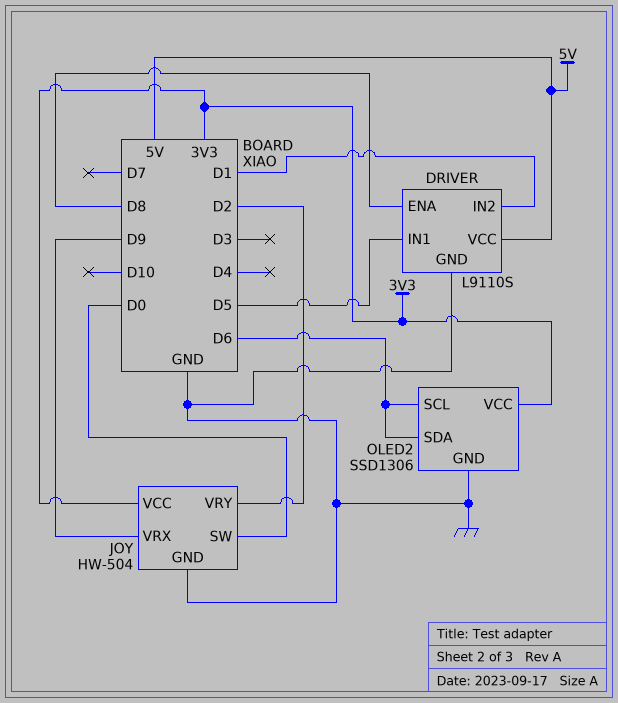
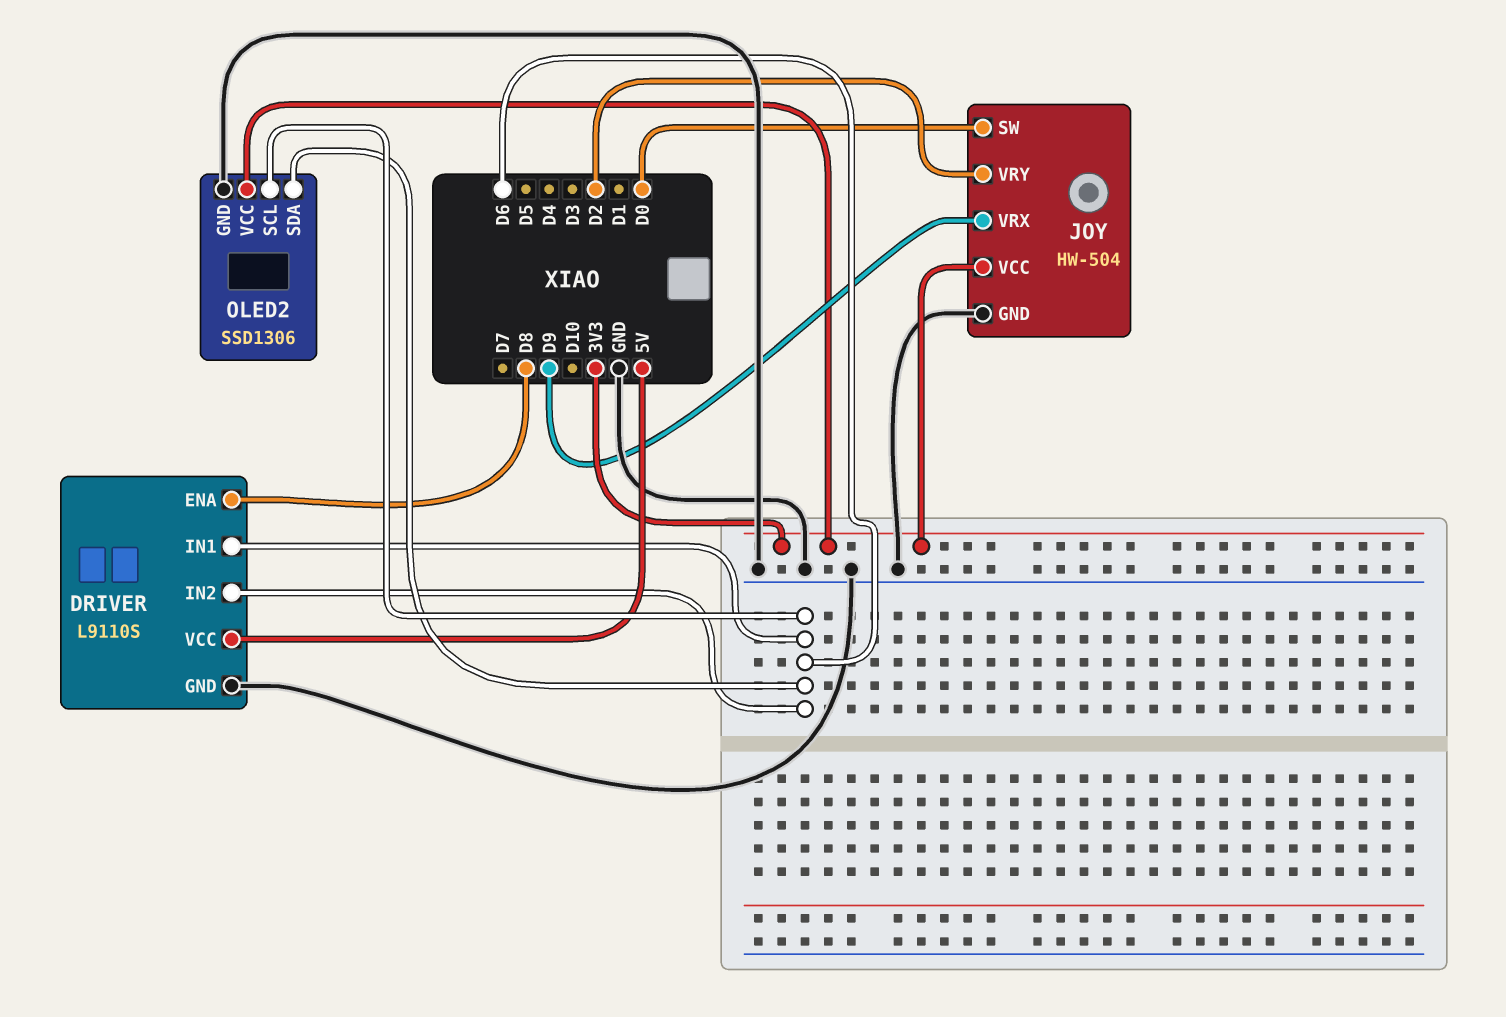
DRIVER pin IN1: D5 -> D6
DRIVER pin IN2: D1 -> D6

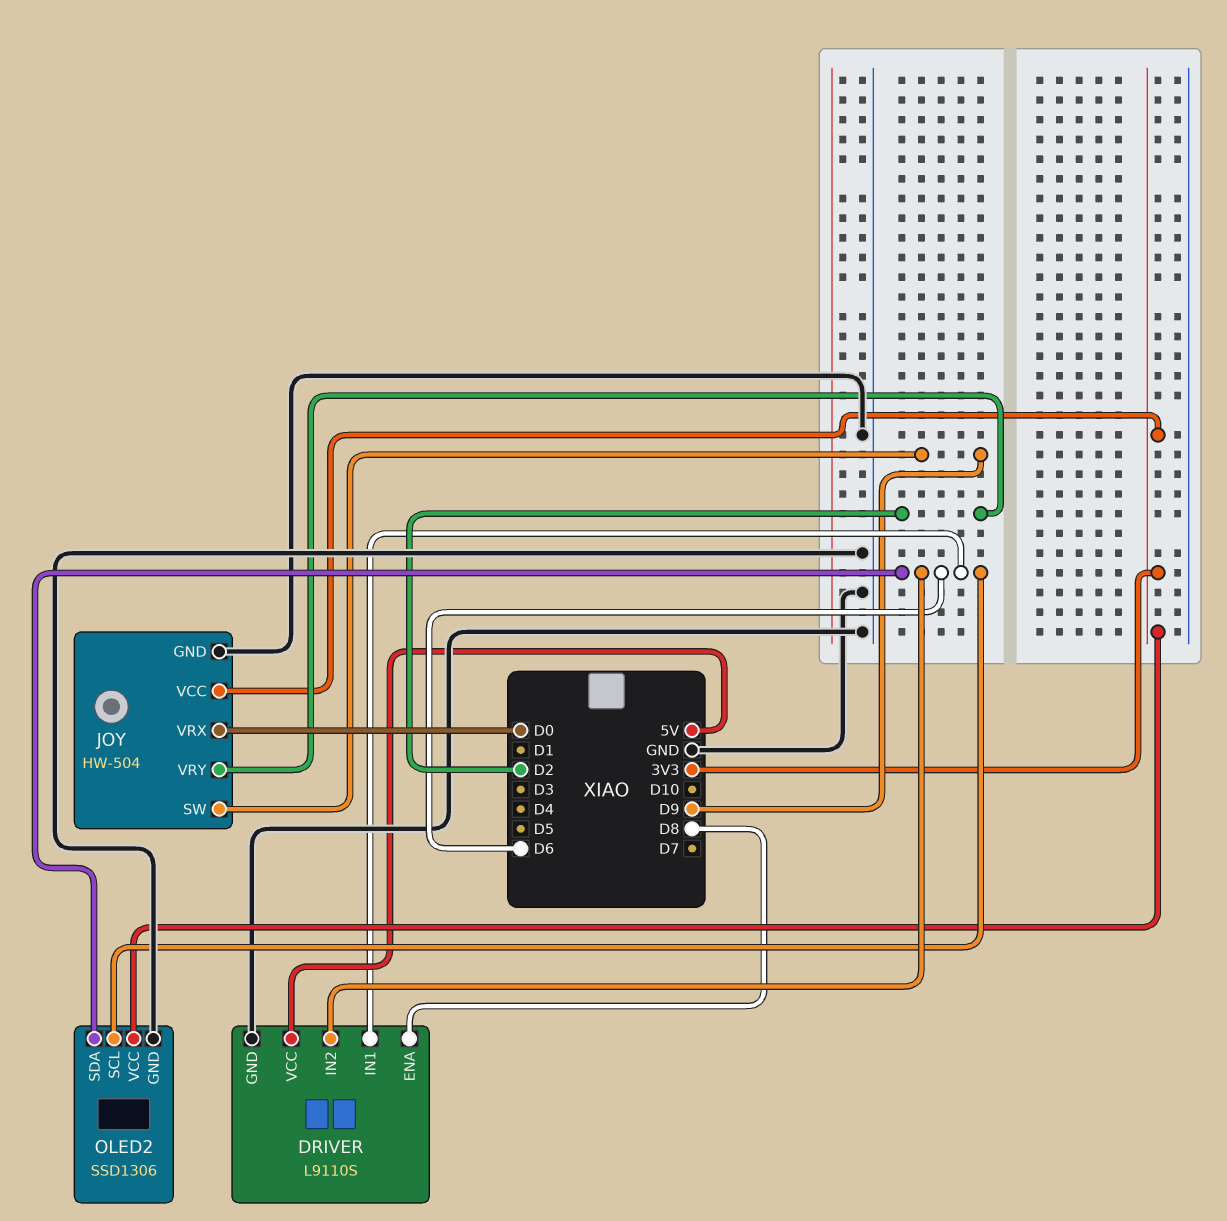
JOY pin SW: D0 -> D9
JOY pin VRX: D9 -> D0

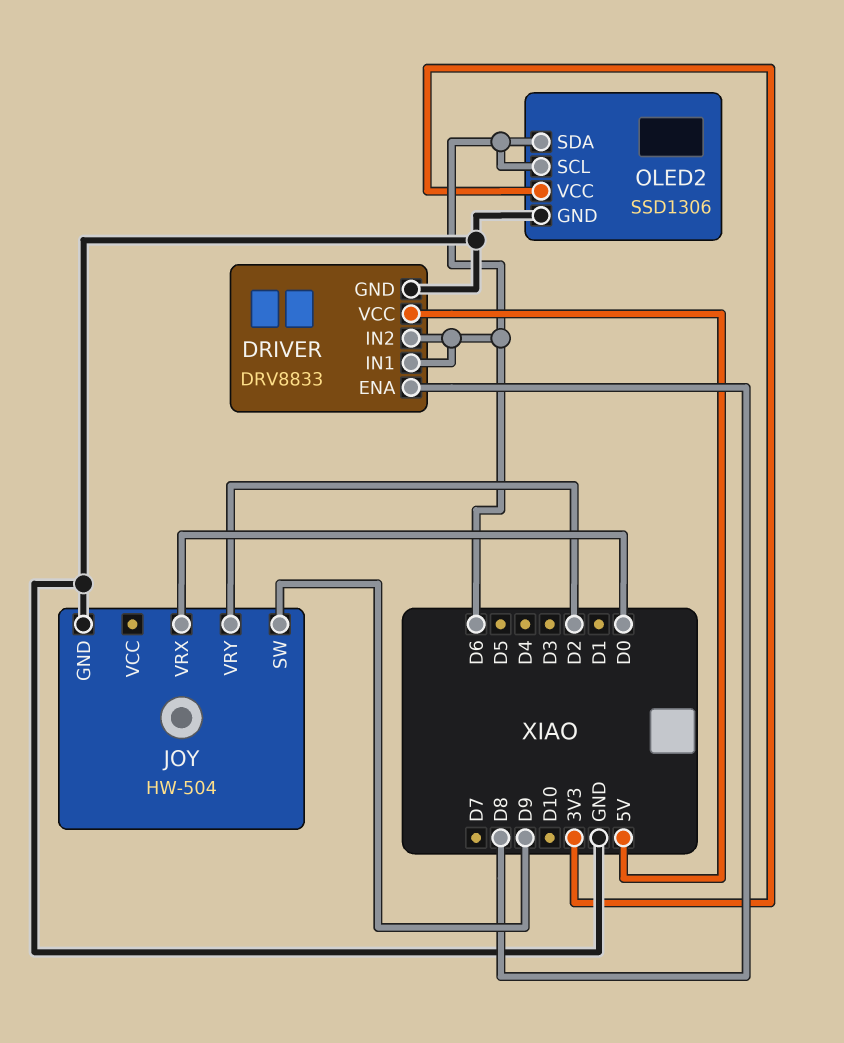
DRIVER: L9110S -> DRV8833
JOY pin VCC: 3V3 -> none

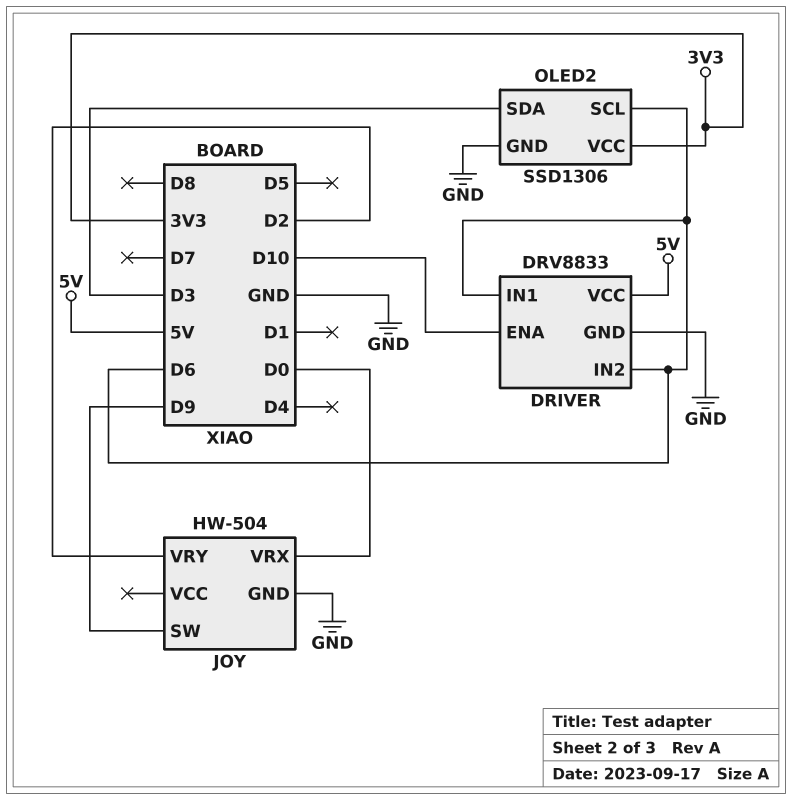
DRIVER pin ENA: D8 -> D10
OLED2 pin SDA: D6 -> D3

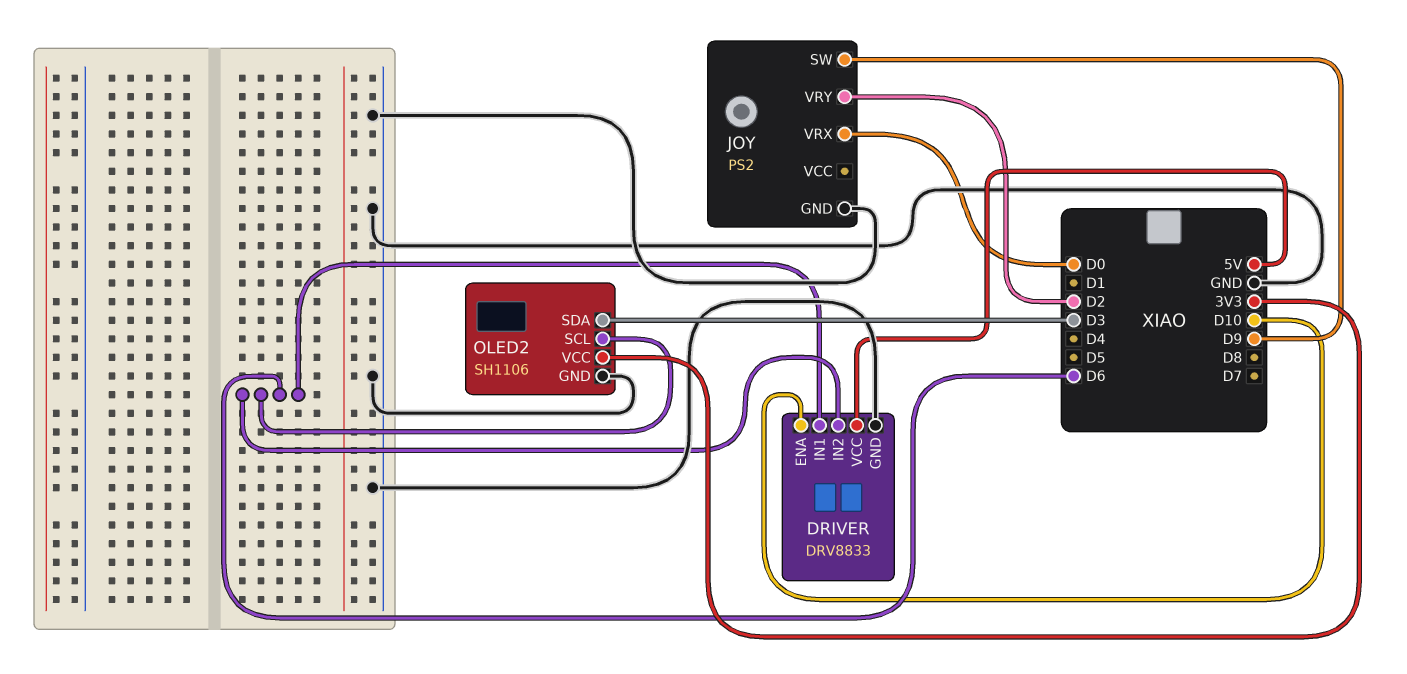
JOY: HW-504 -> PS2
OLED2: SSD1306 -> SH1106

